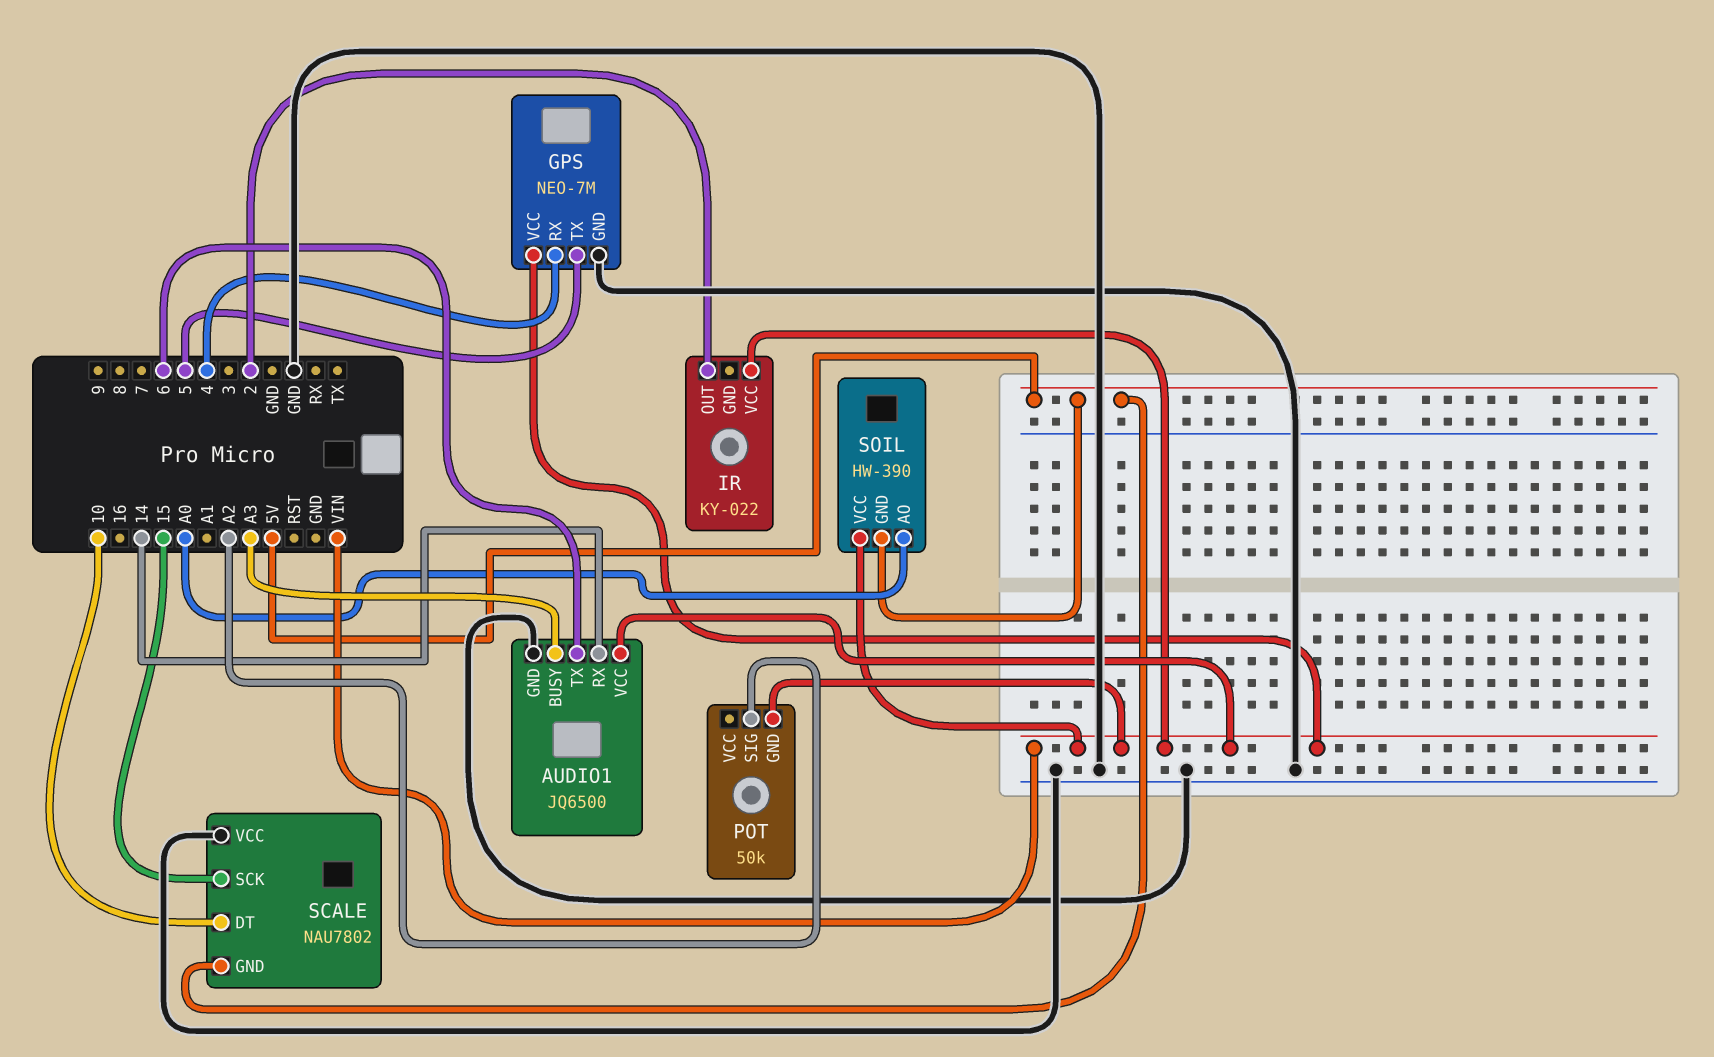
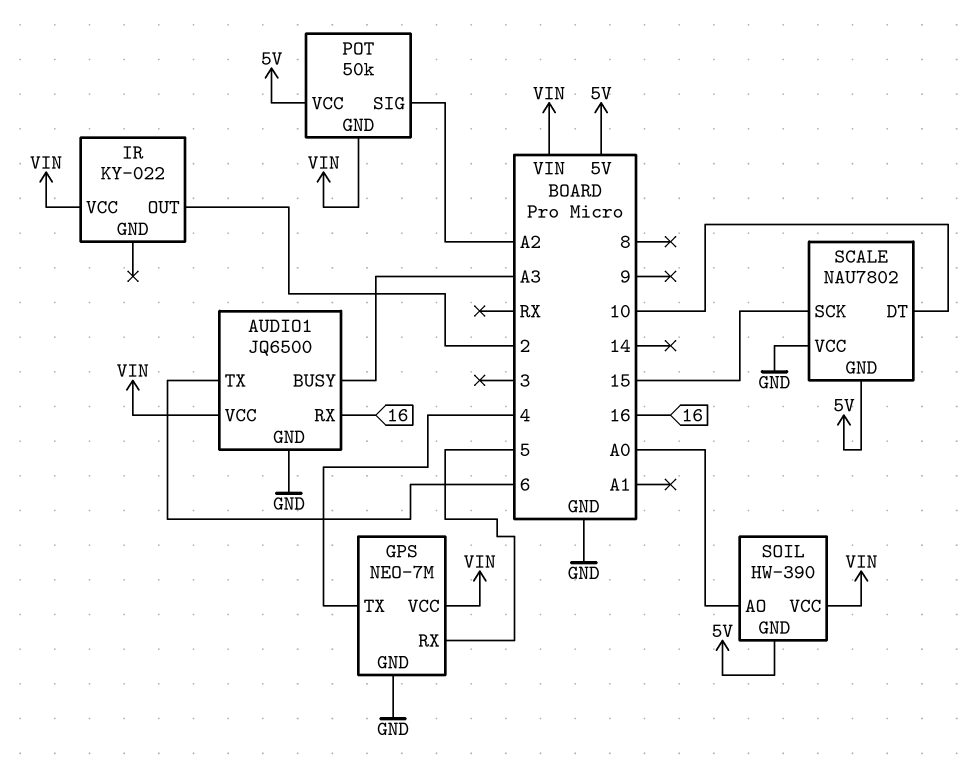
AUDIO1 pin RX: 14 -> 16
GPS pin RX: 4 -> 5
GPS pin TX: 5 -> 4
POT pin VCC: none -> 5V

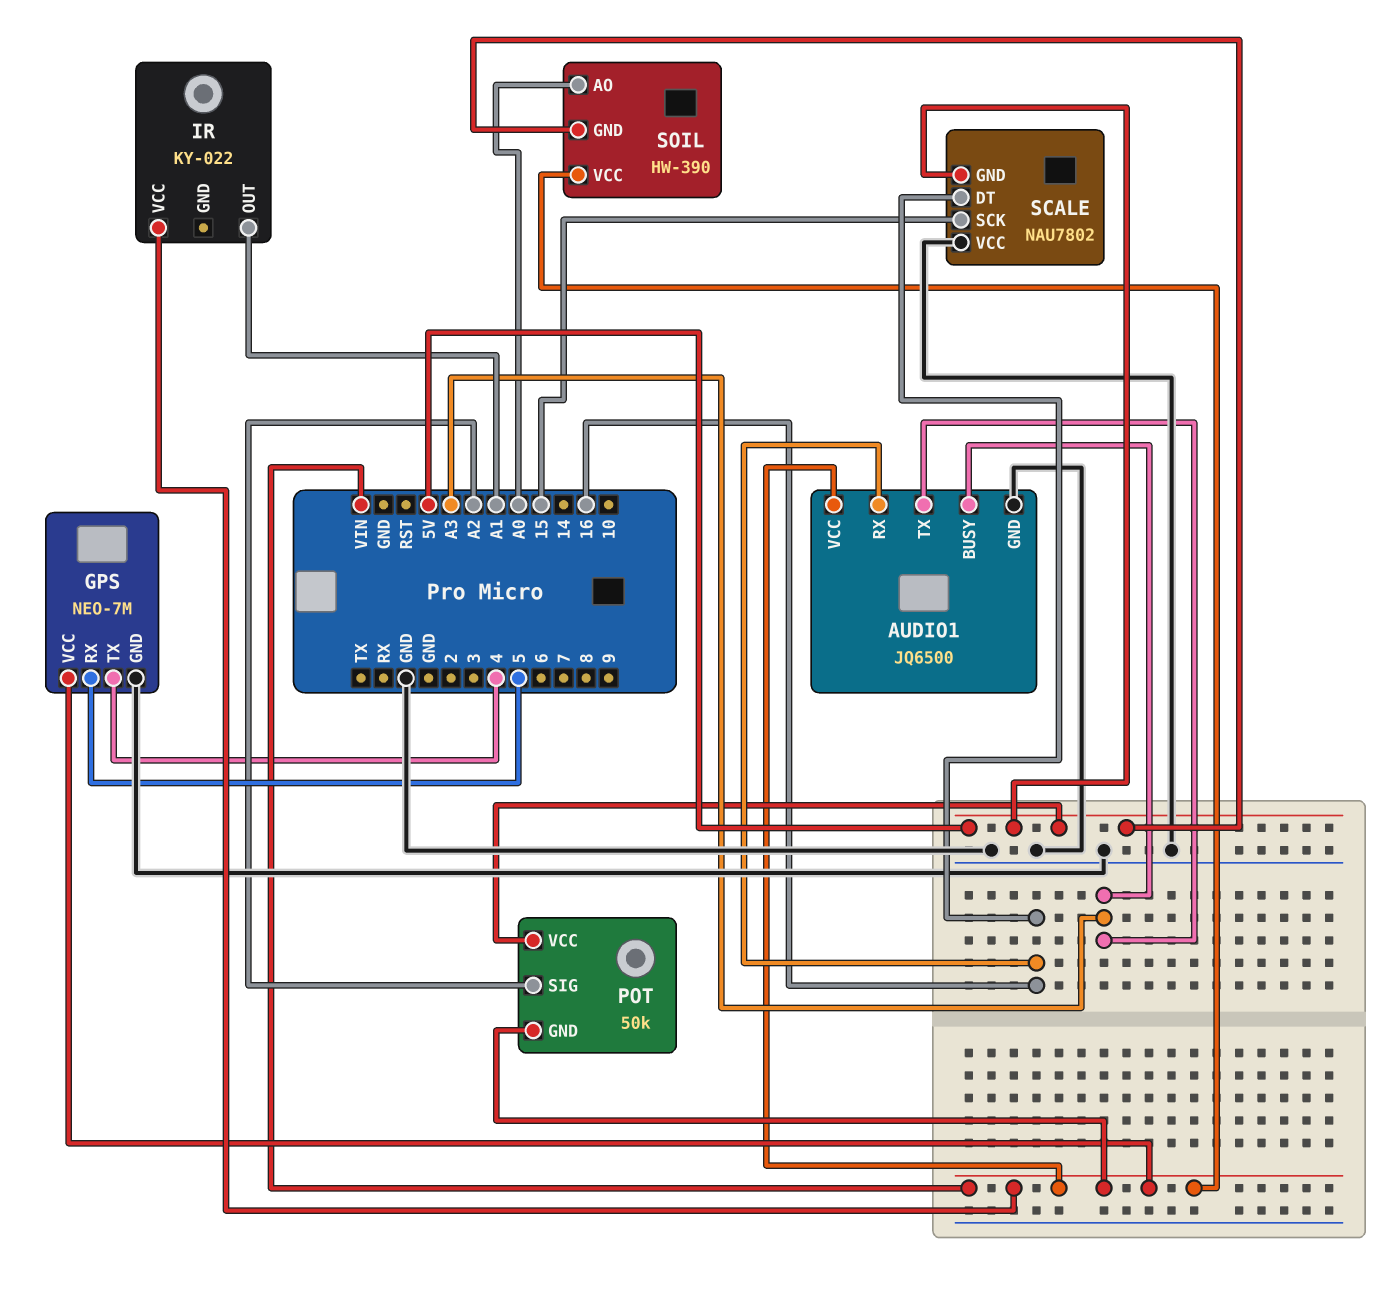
AUDIO1 pin TX: 6 -> A3
IR pin OUT: 2 -> A1
SCALE pin DT: 10 -> 16

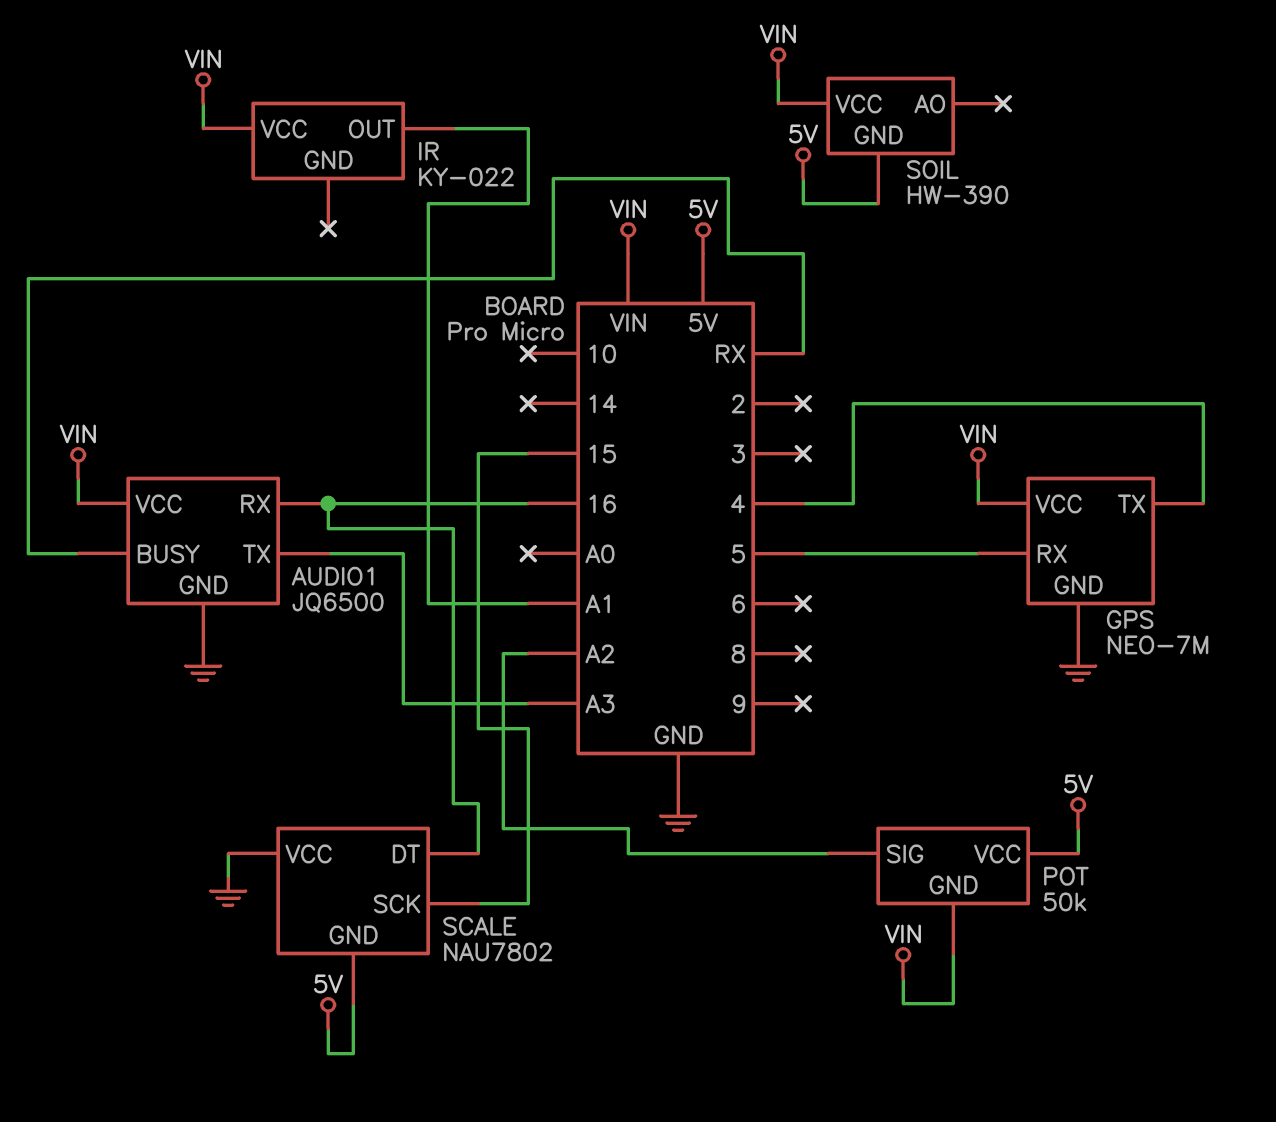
AUDIO1 pin BUSY: A3 -> RX
SOIL pin AO: A0 -> none

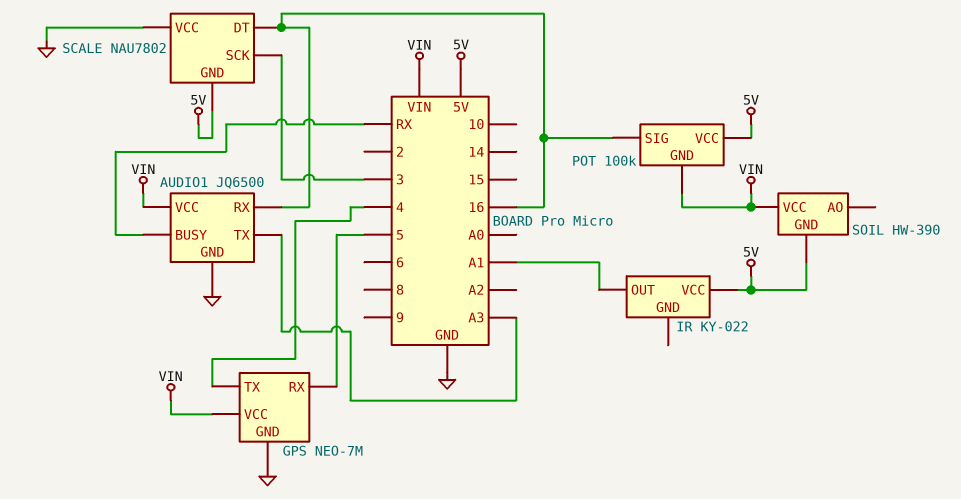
IR pin VCC: VIN -> 5V
POT: 50k -> 100k
POT pin SIG: A2 -> 16
SCALE pin SCK: 15 -> 3

